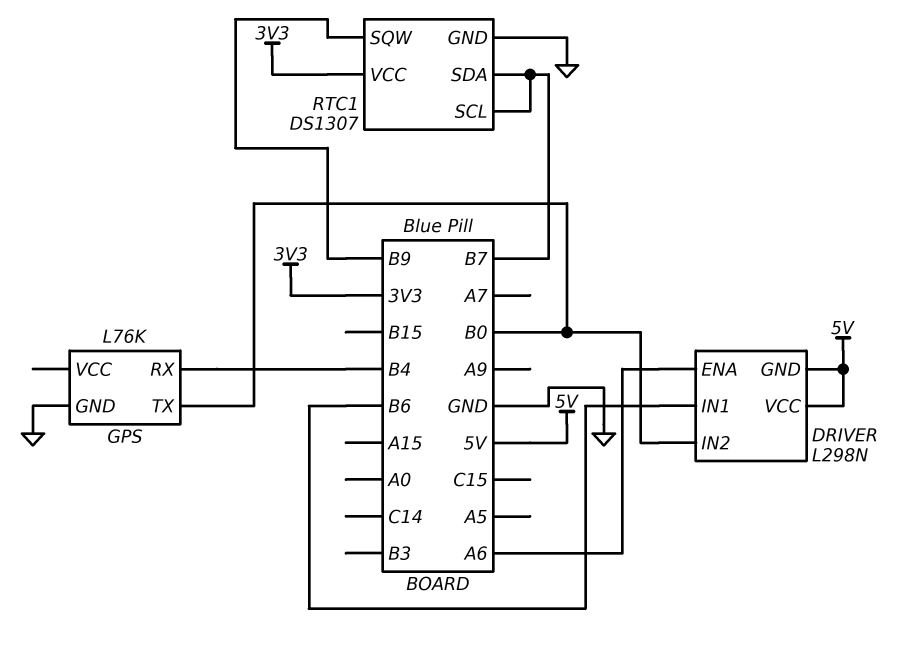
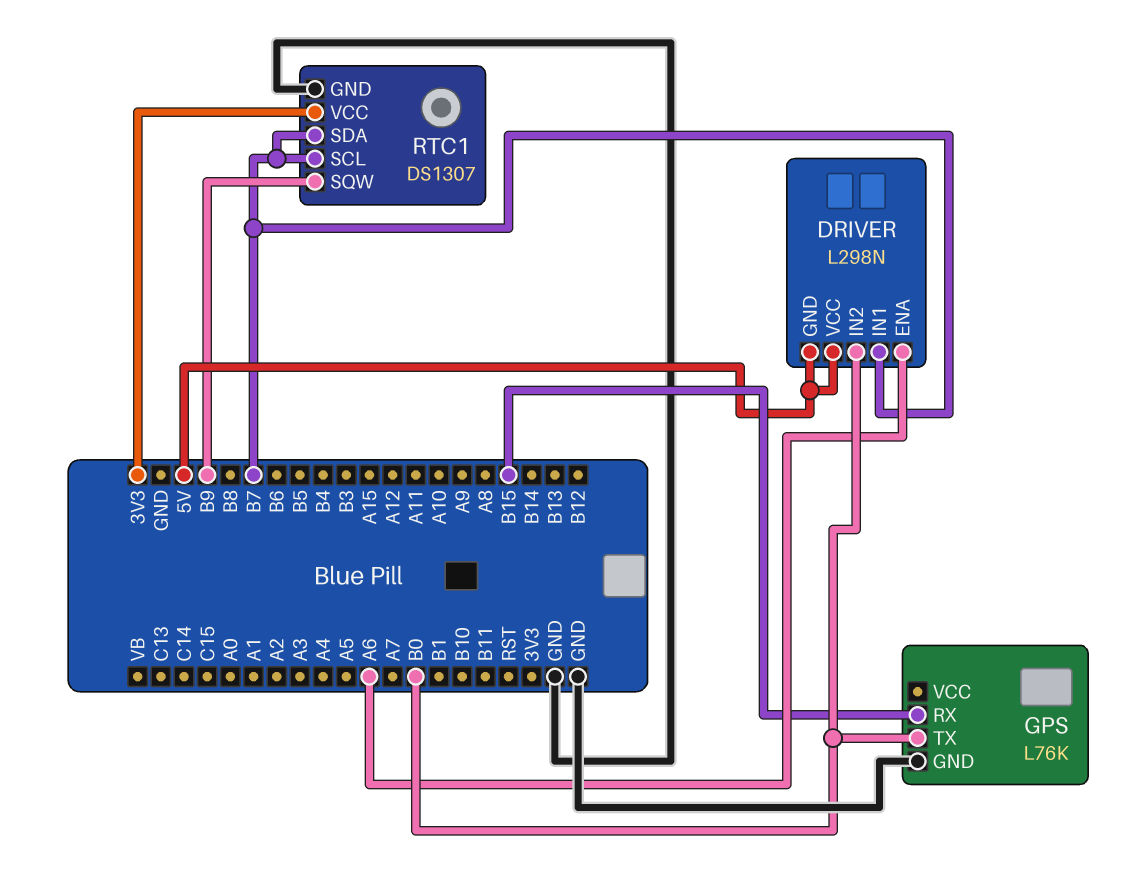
DRIVER pin IN1: B6 -> B7
GPS pin RX: B4 -> B15

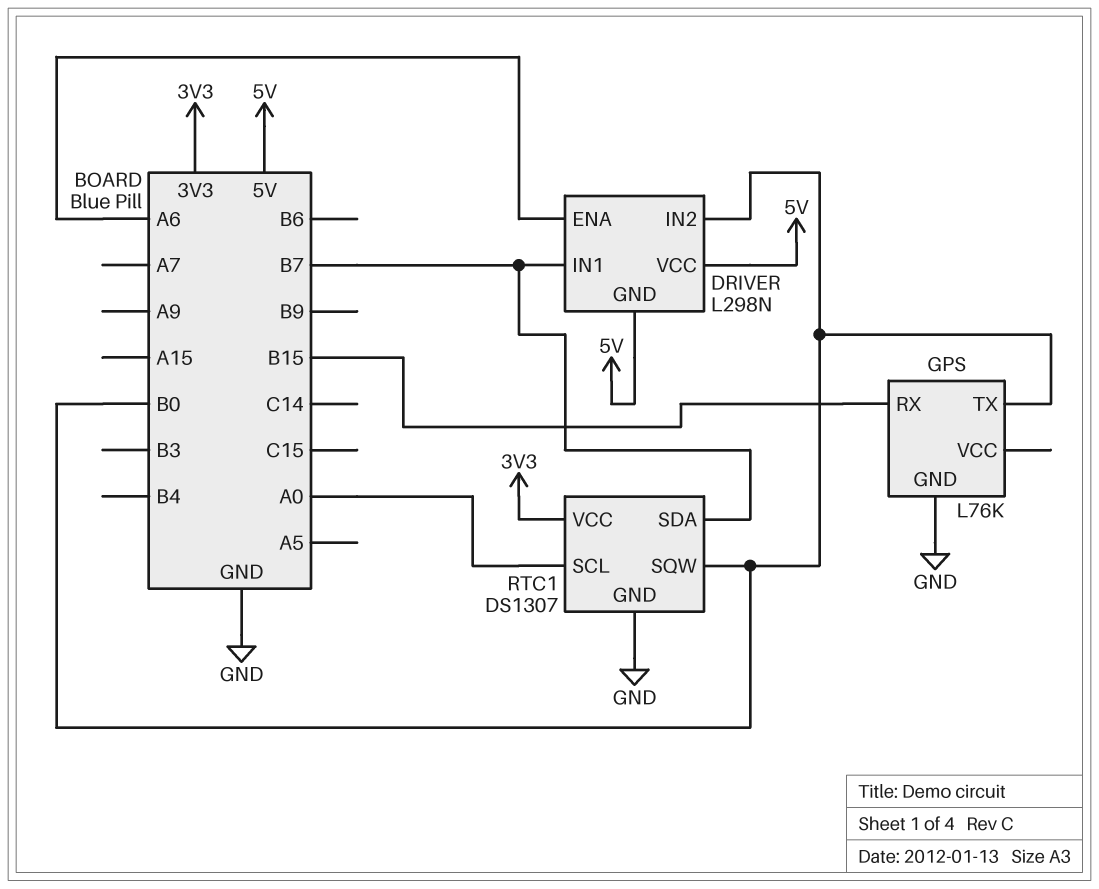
RTC1 pin SCL: B7 -> A0
RTC1 pin SQW: B9 -> B0

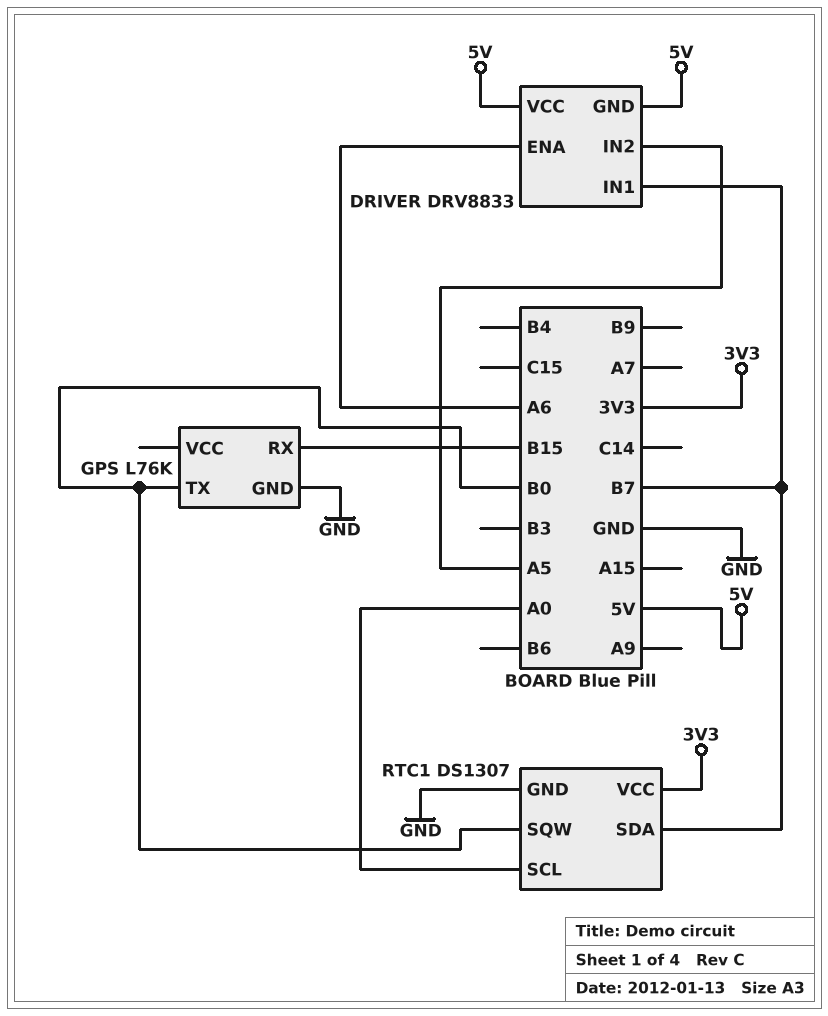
DRIVER: L298N -> DRV8833
DRIVER pin IN2: B0 -> A5

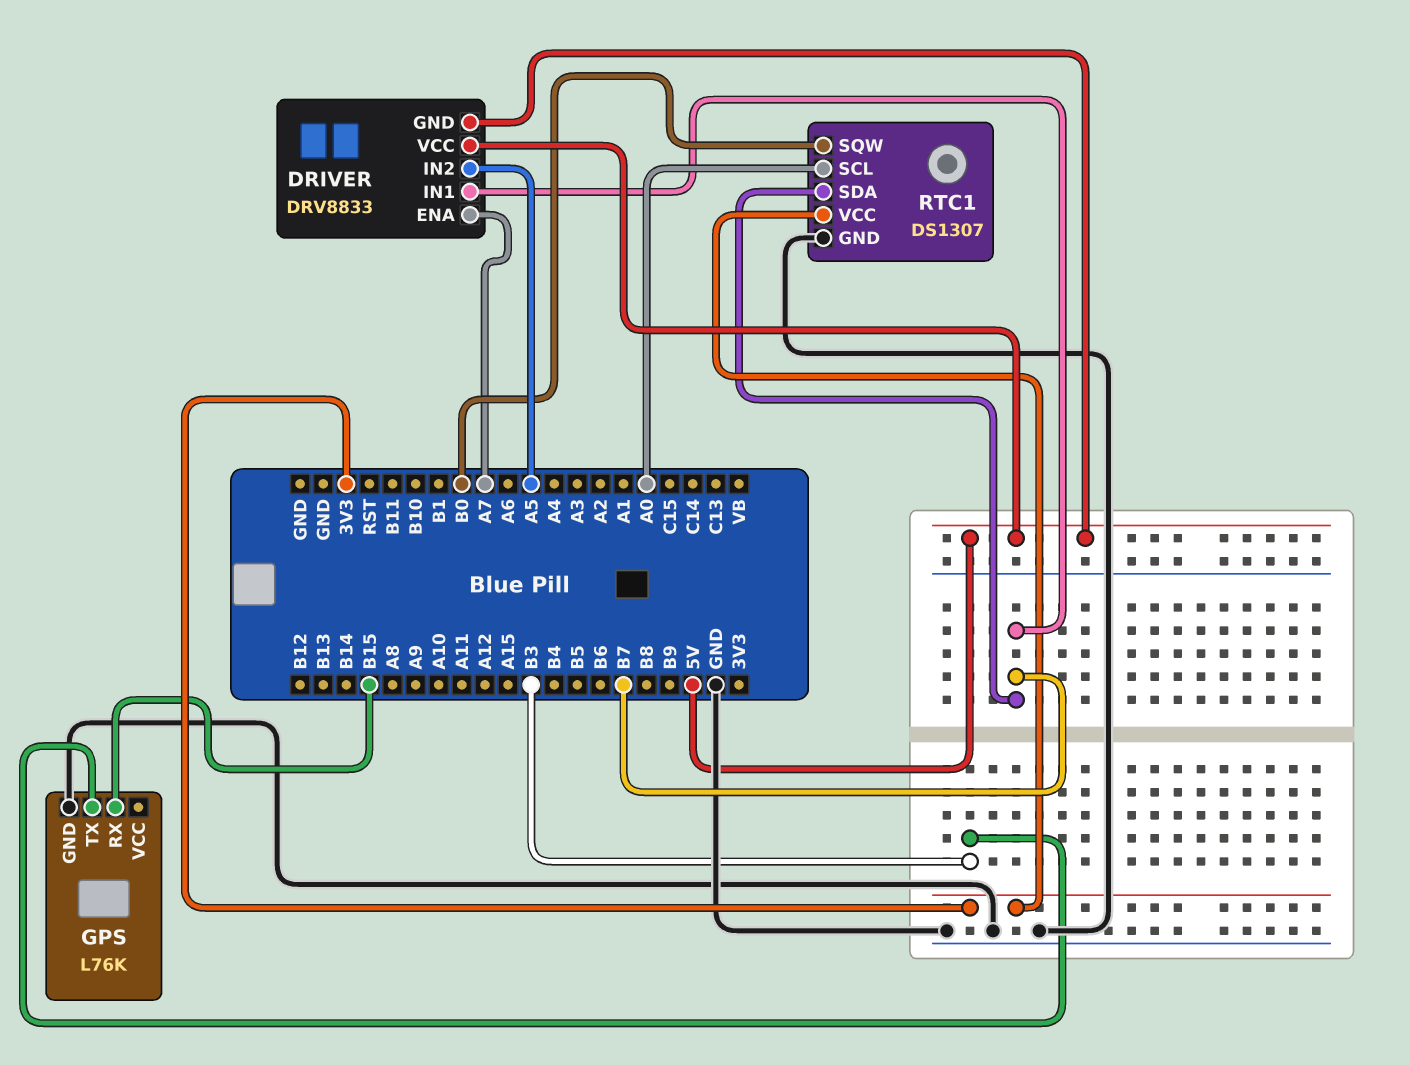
DRIVER pin ENA: A6 -> A7
GPS pin TX: B0 -> B3

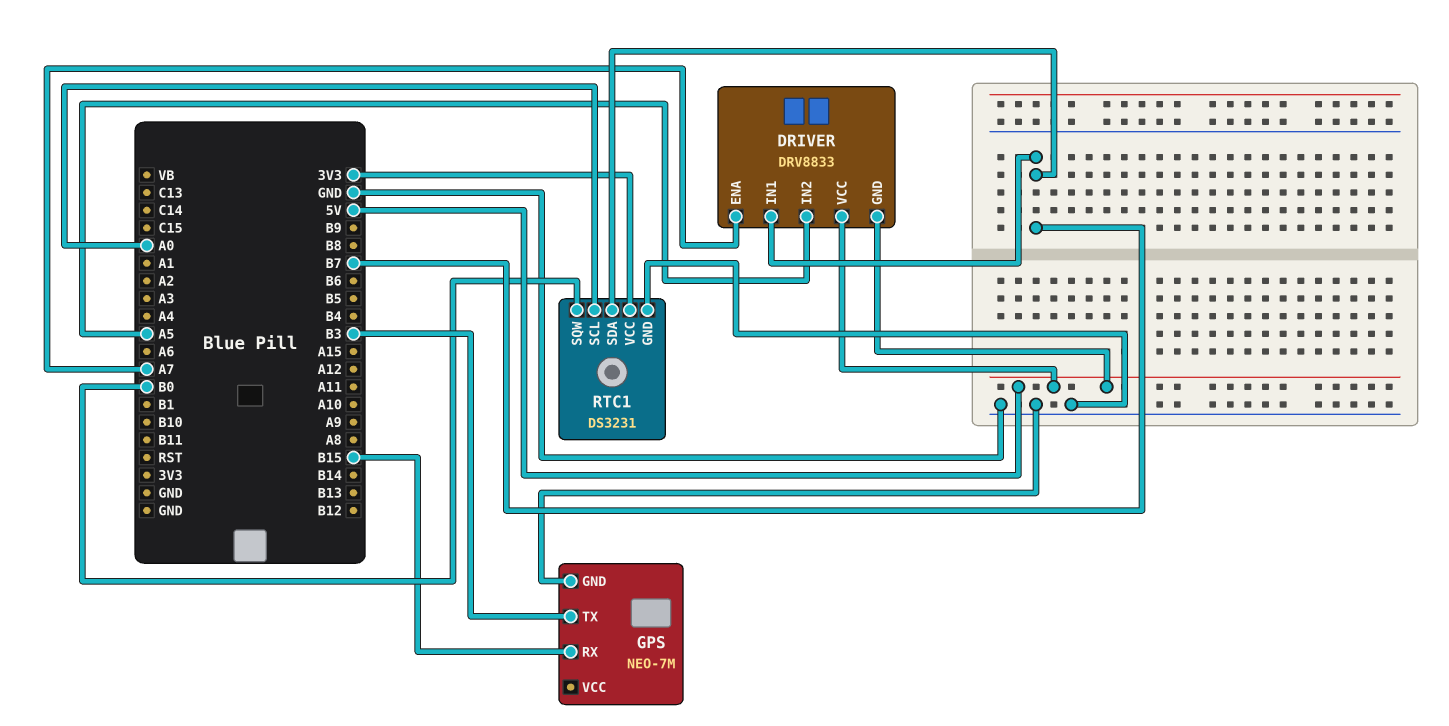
GPS: L76K -> NEO-7M
RTC1: DS1307 -> DS3231

